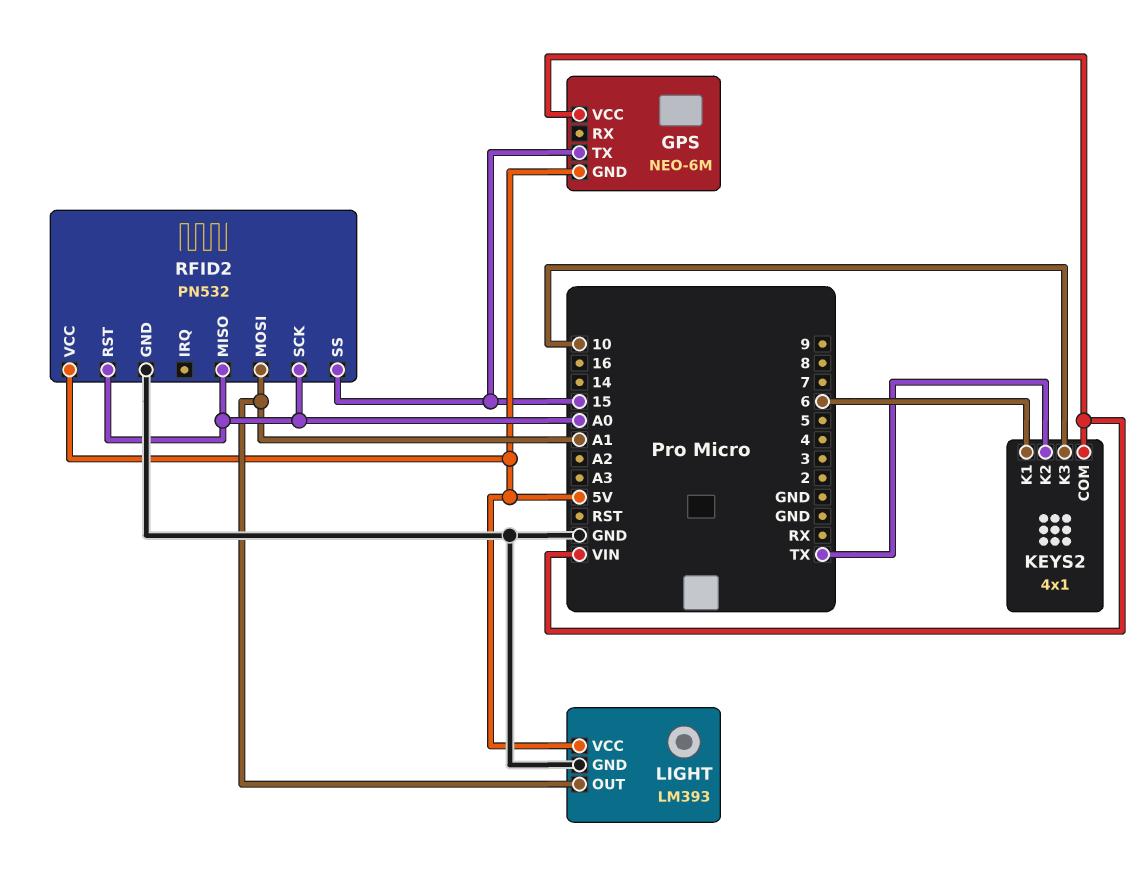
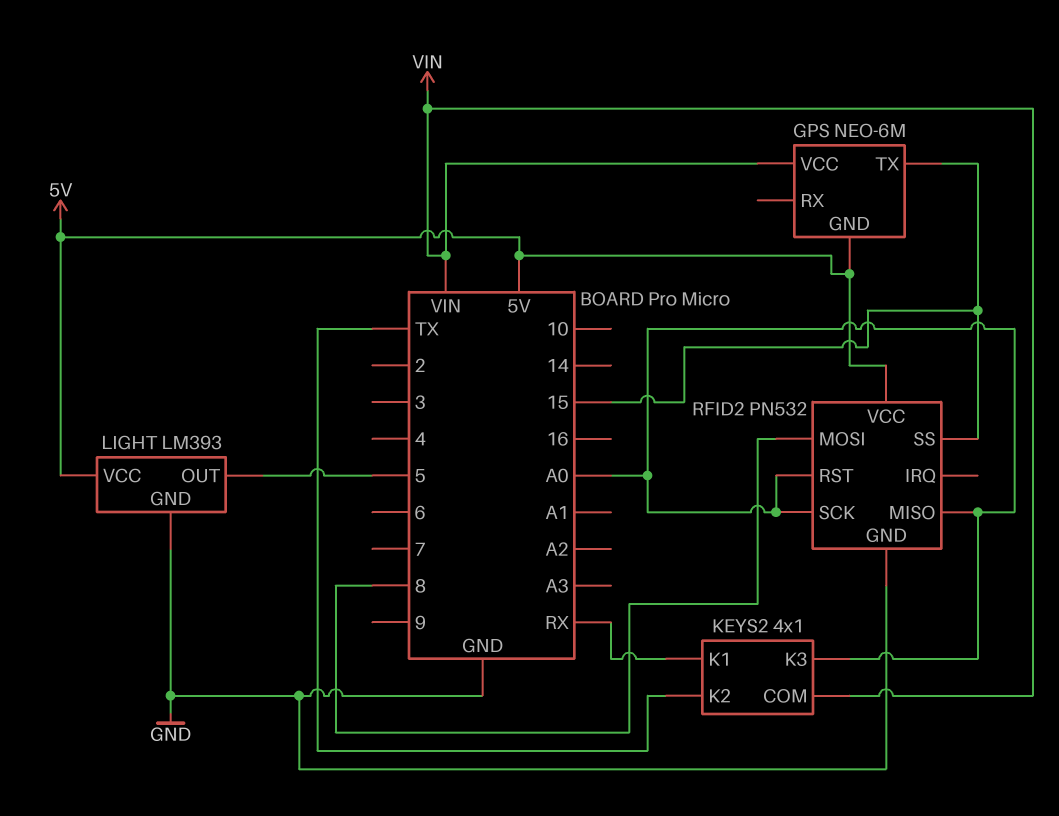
KEYS2 pin K1: 6 -> RX
KEYS2 pin K3: 10 -> A0
LIGHT pin OUT: A1 -> 5
RFID2 pin MOSI: A1 -> 8

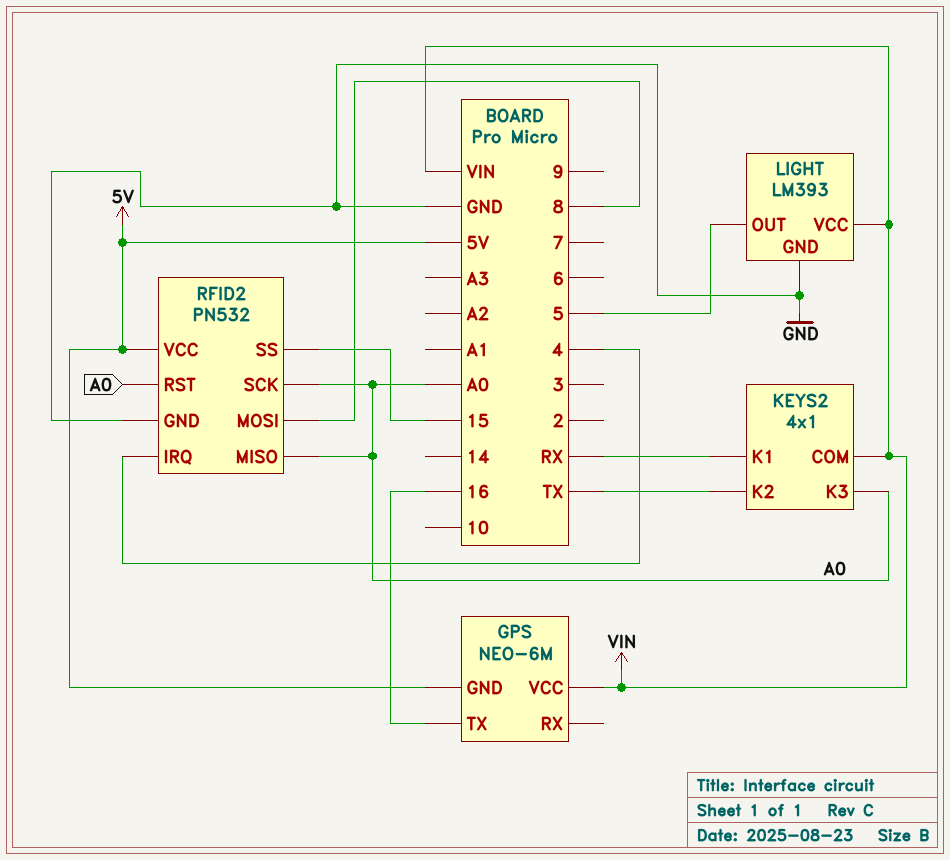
GPS pin TX: 15 -> 16
LIGHT pin VCC: 5V -> VIN
RFID2 pin IRQ: none -> 4

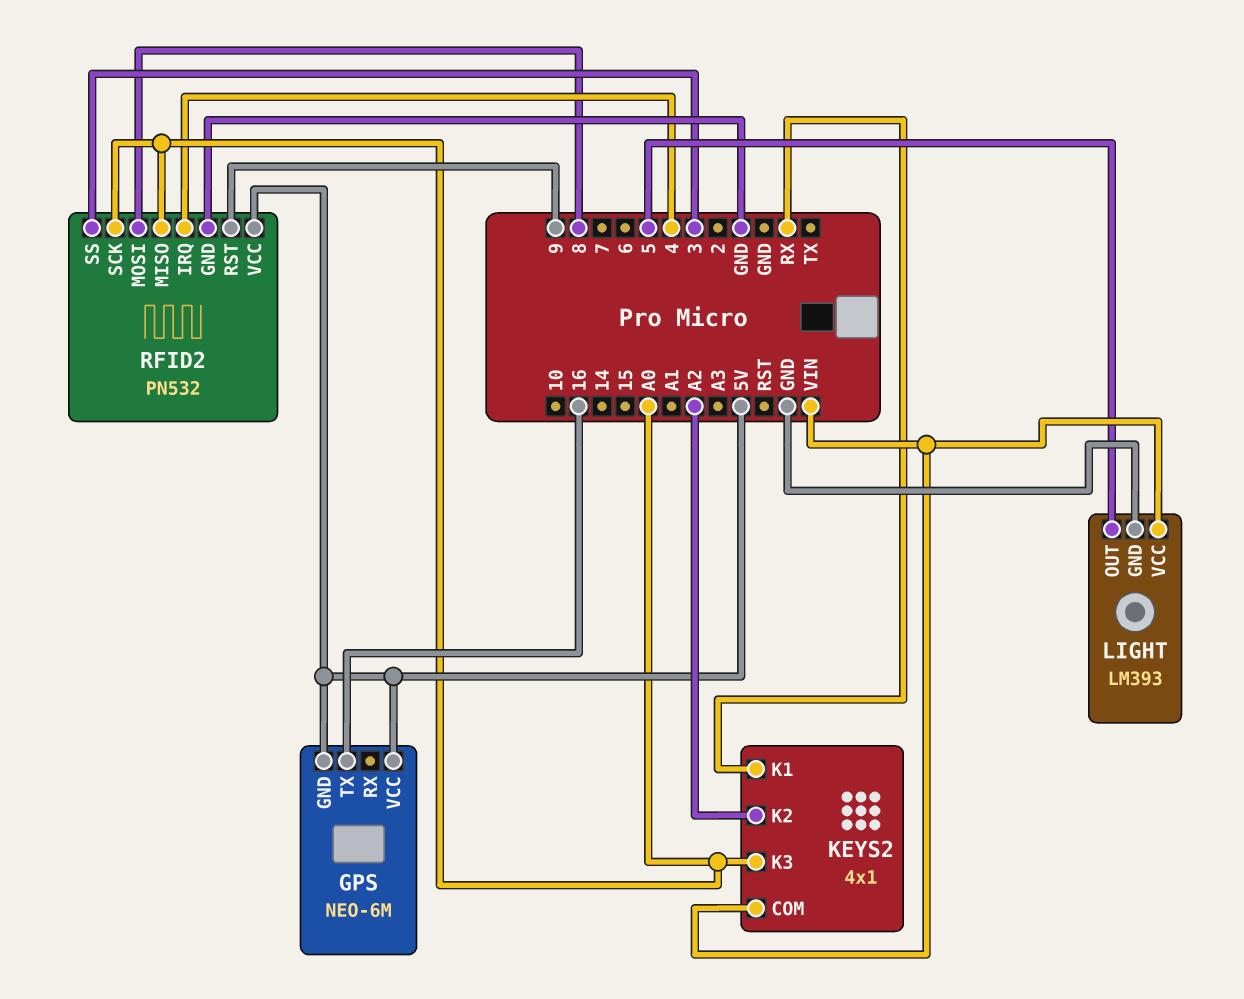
GPS pin VCC: VIN -> 5V
KEYS2 pin K2: TX -> A2
RFID2 pin RST: A0 -> 9
RFID2 pin SS: 15 -> 3

